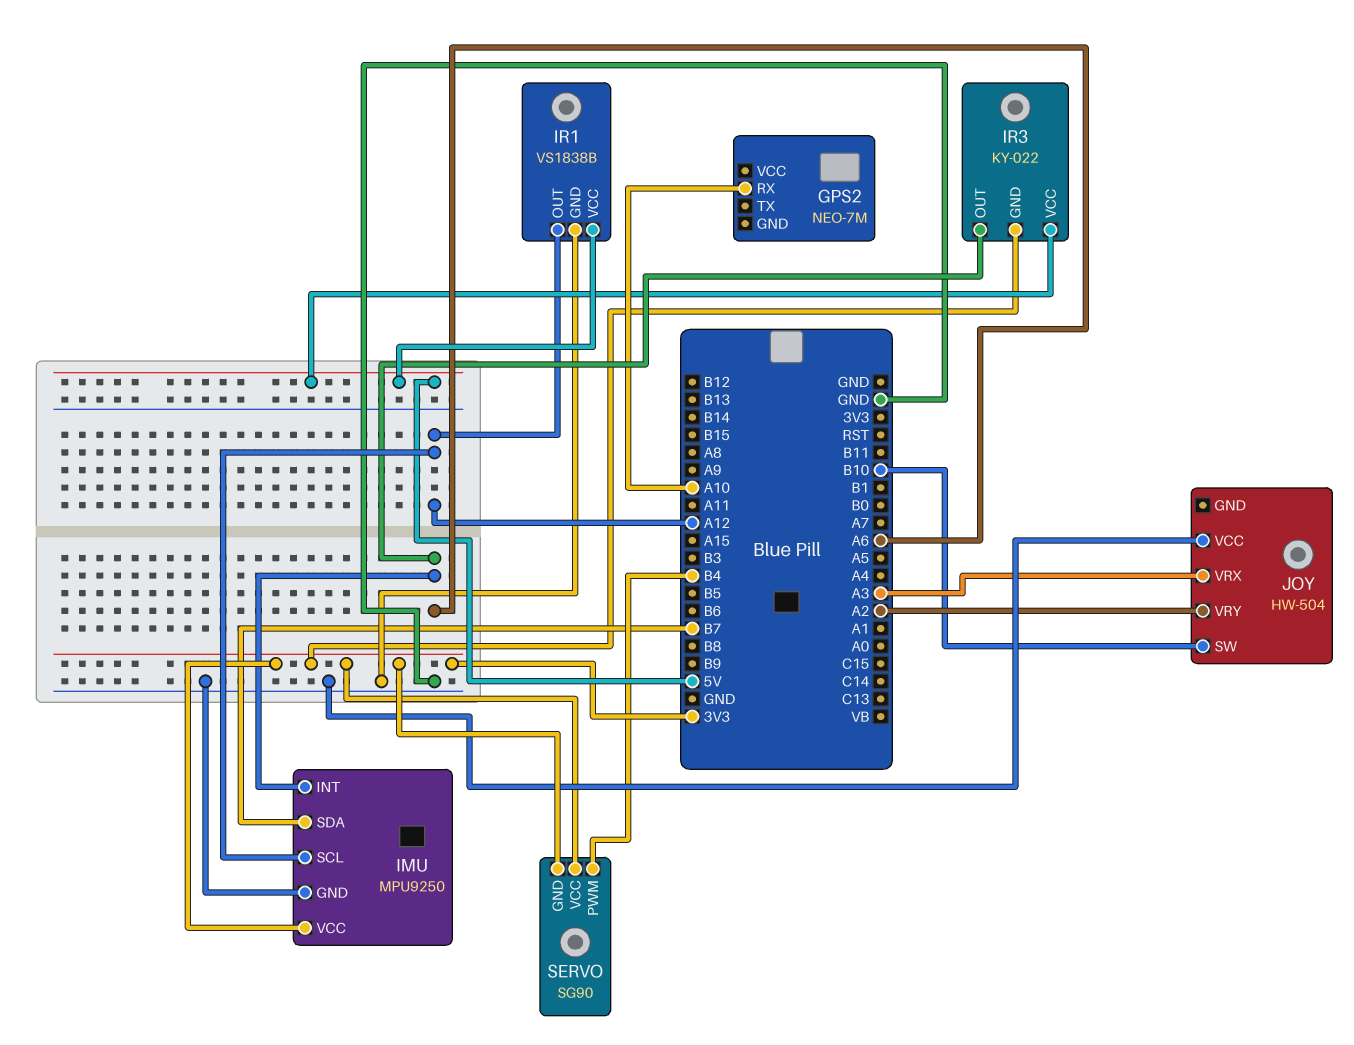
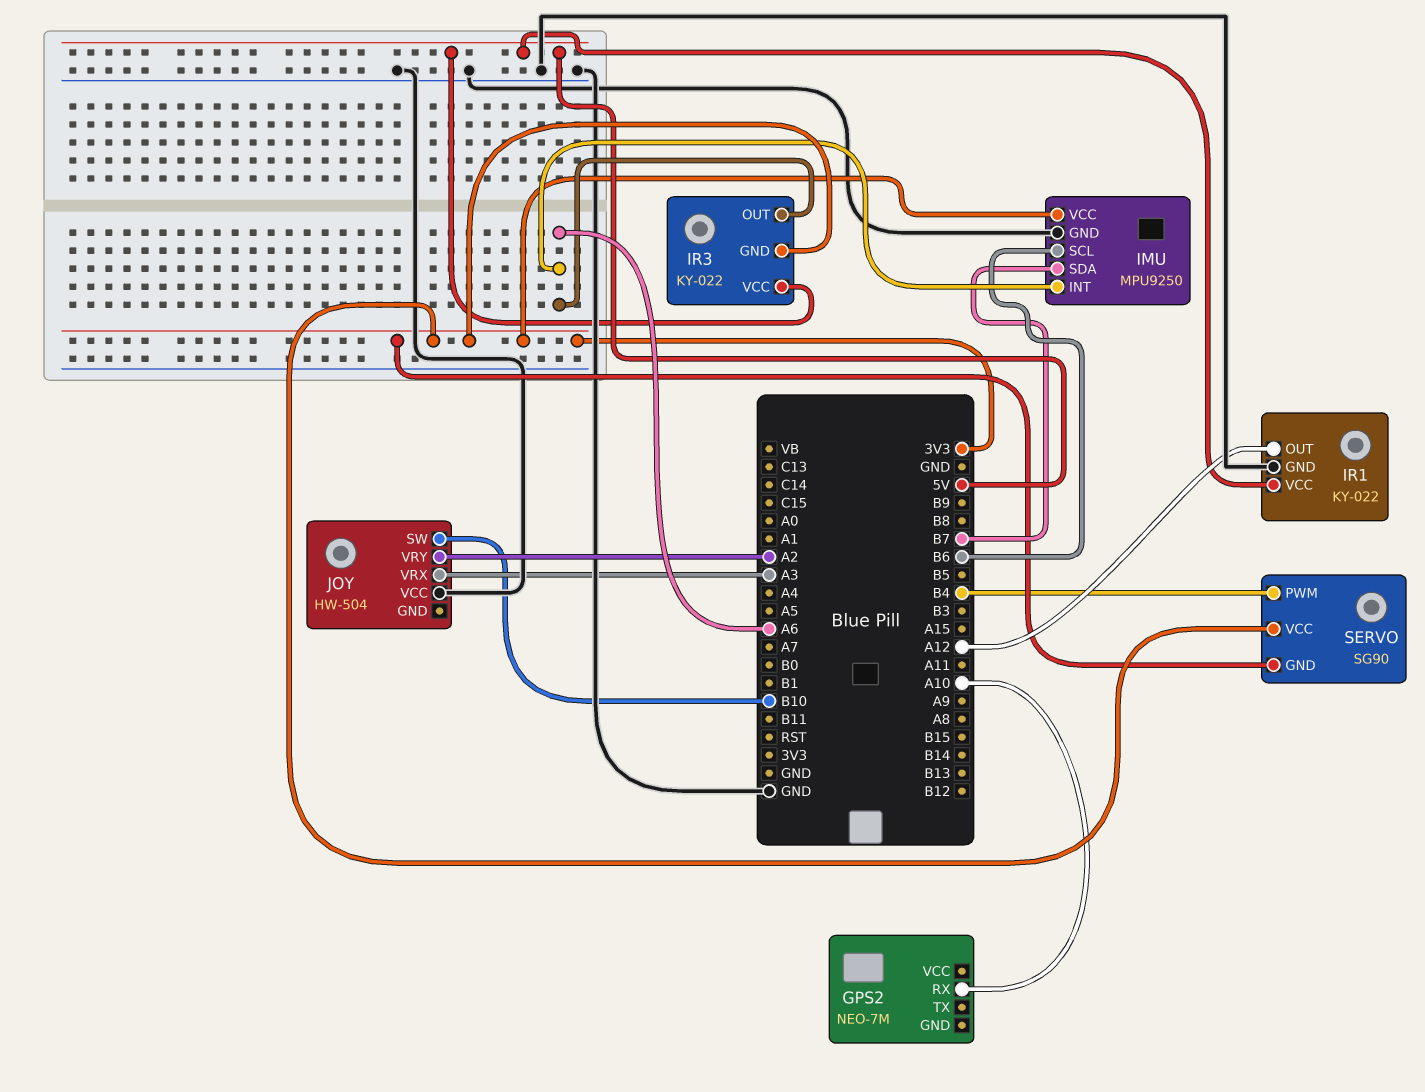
IMU pin SCL: A12 -> B6
IR1: VS1838B -> KY-022

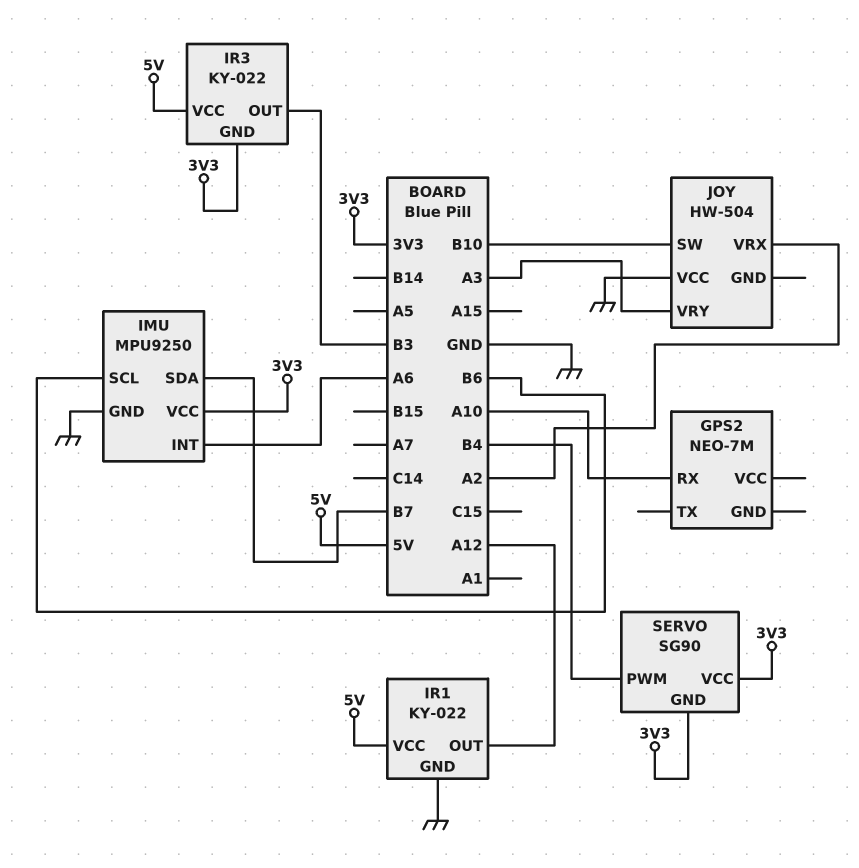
IR3 pin OUT: A6 -> B3
JOY pin VRX: A3 -> A2
JOY pin VRY: A2 -> A3

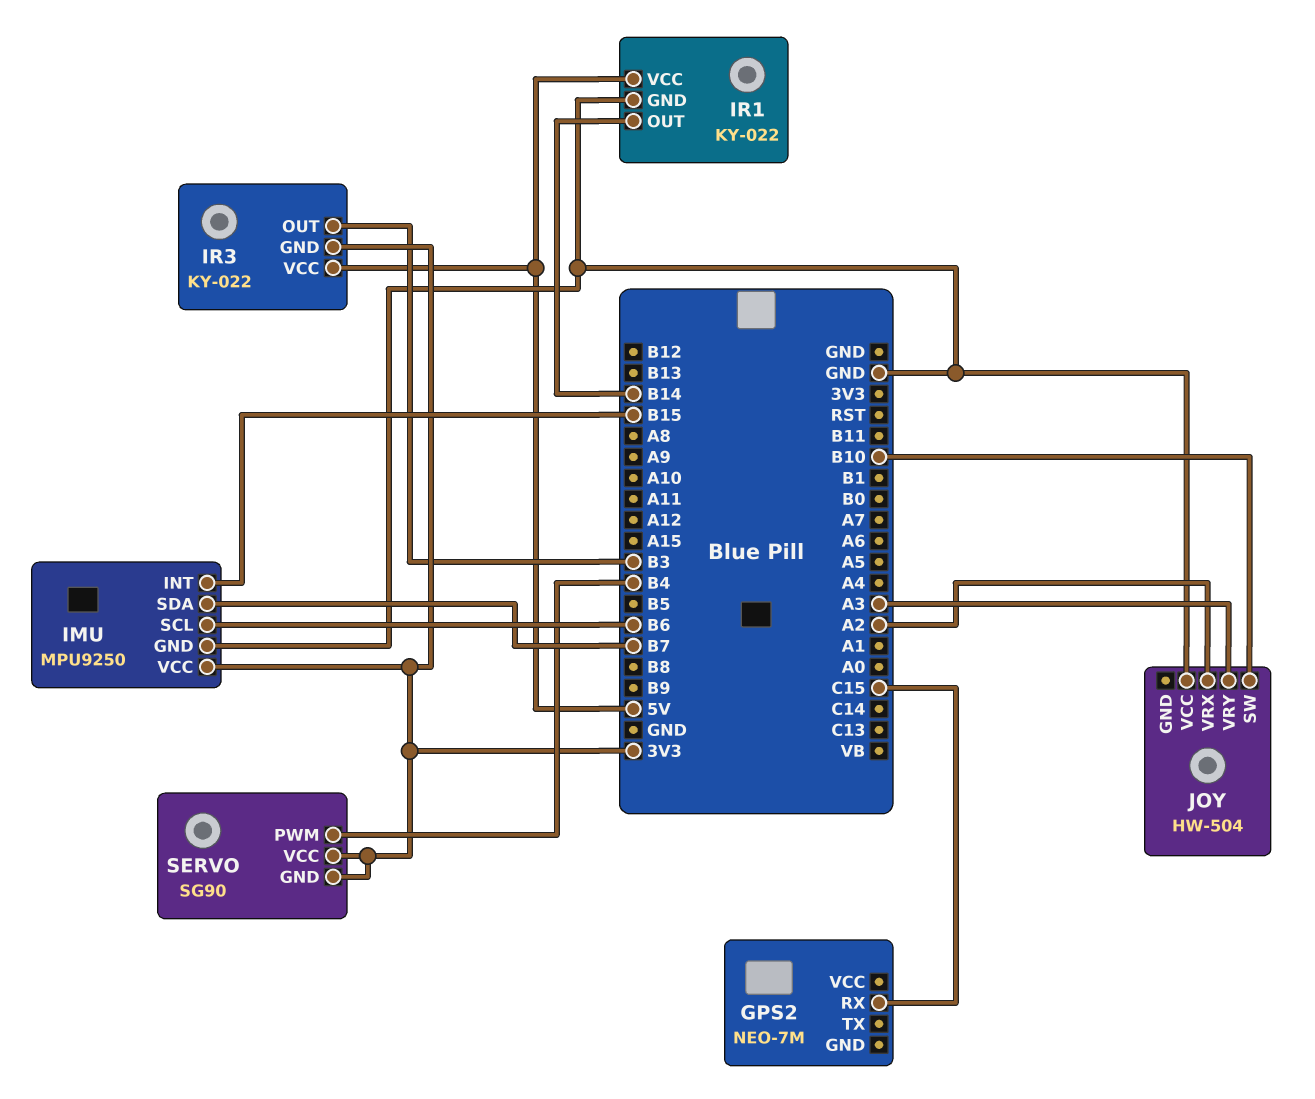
GPS2 pin RX: A10 -> C15
IMU pin INT: A6 -> B15
IR1 pin OUT: A12 -> B14

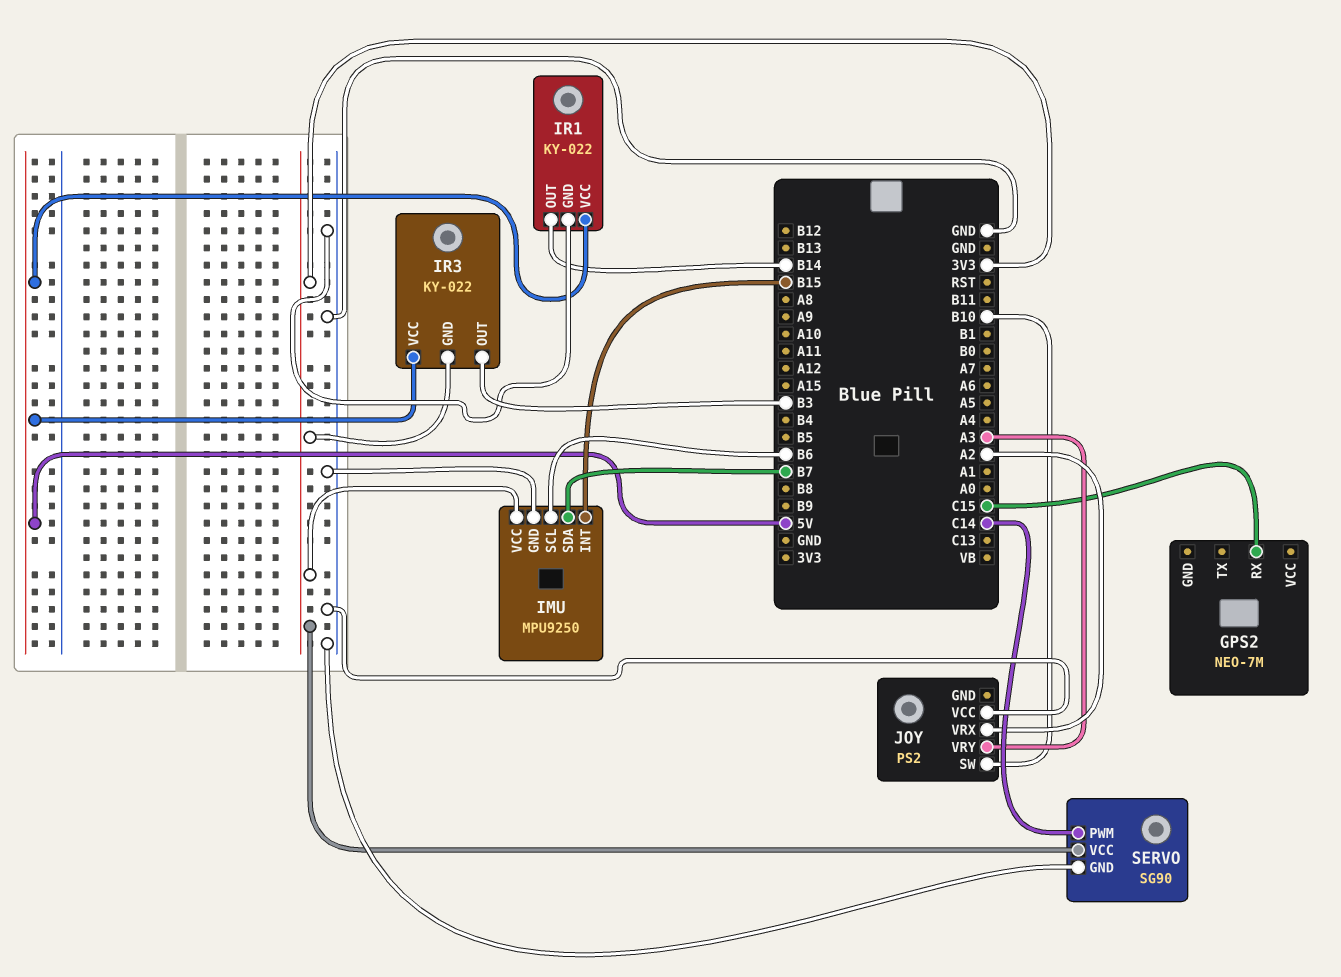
JOY: HW-504 -> PS2
SERVO pin GND: 3V3 -> GND
SERVO pin PWM: B4 -> C14

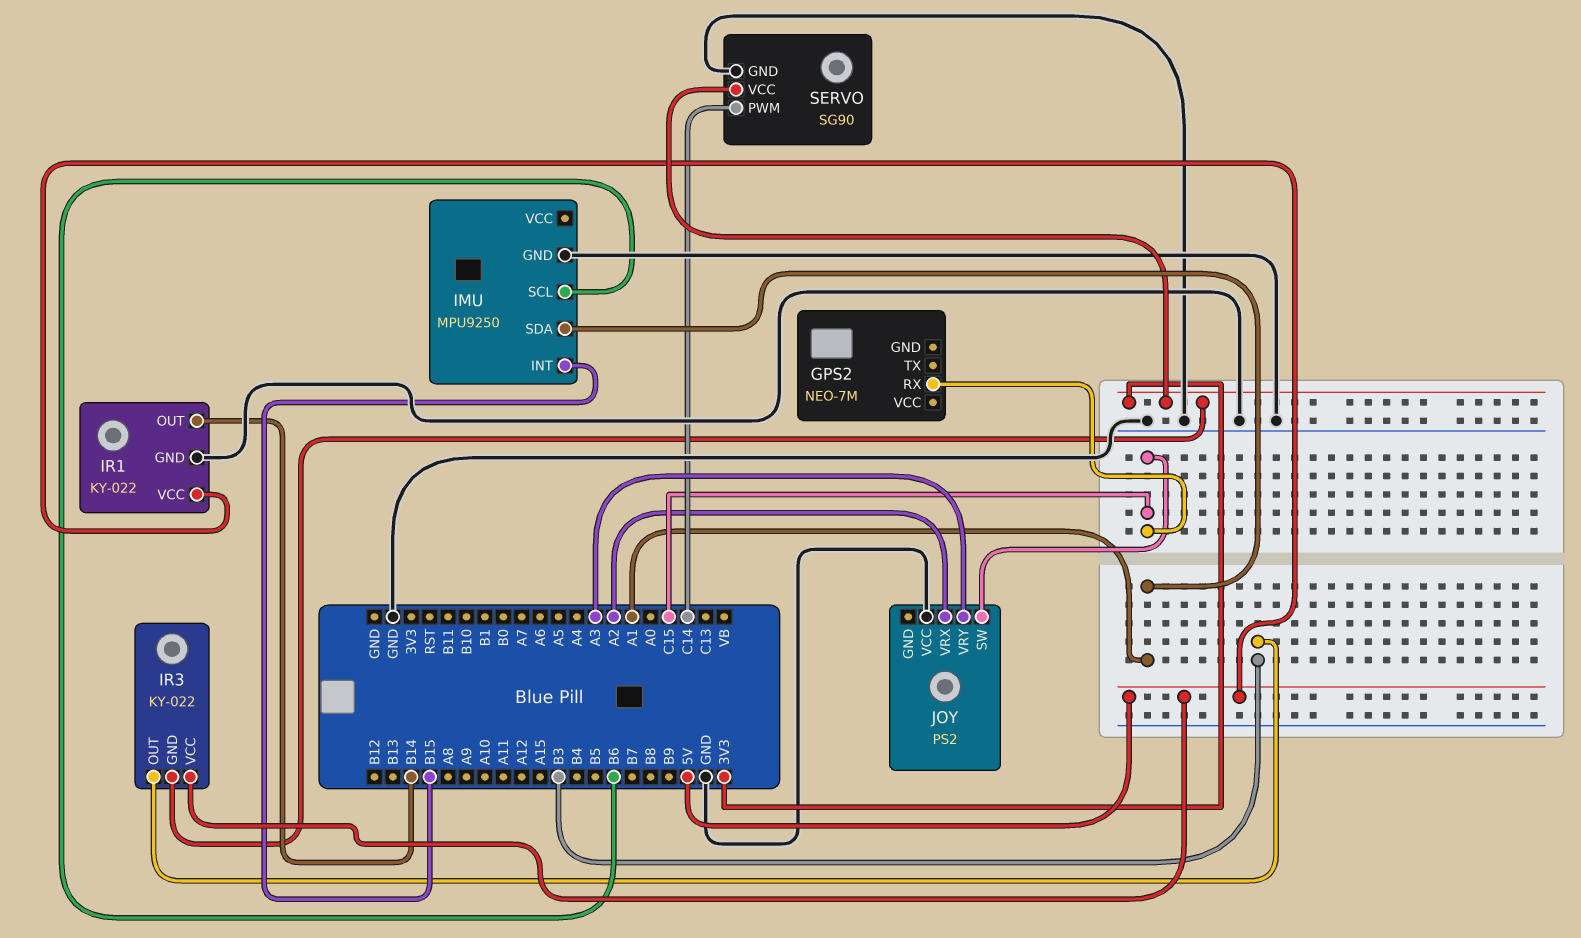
IMU pin SDA: B7 -> A1
IMU pin VCC: 3V3 -> none
JOY pin SW: B10 -> C15

